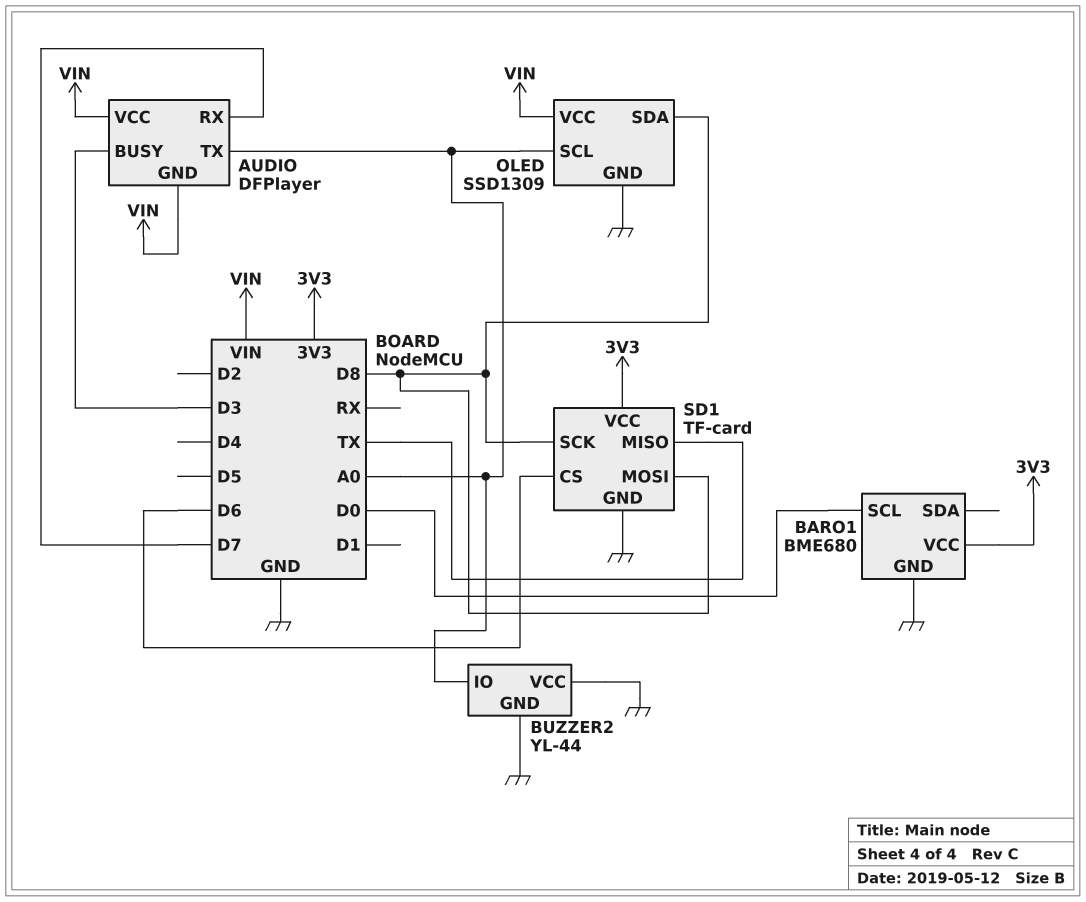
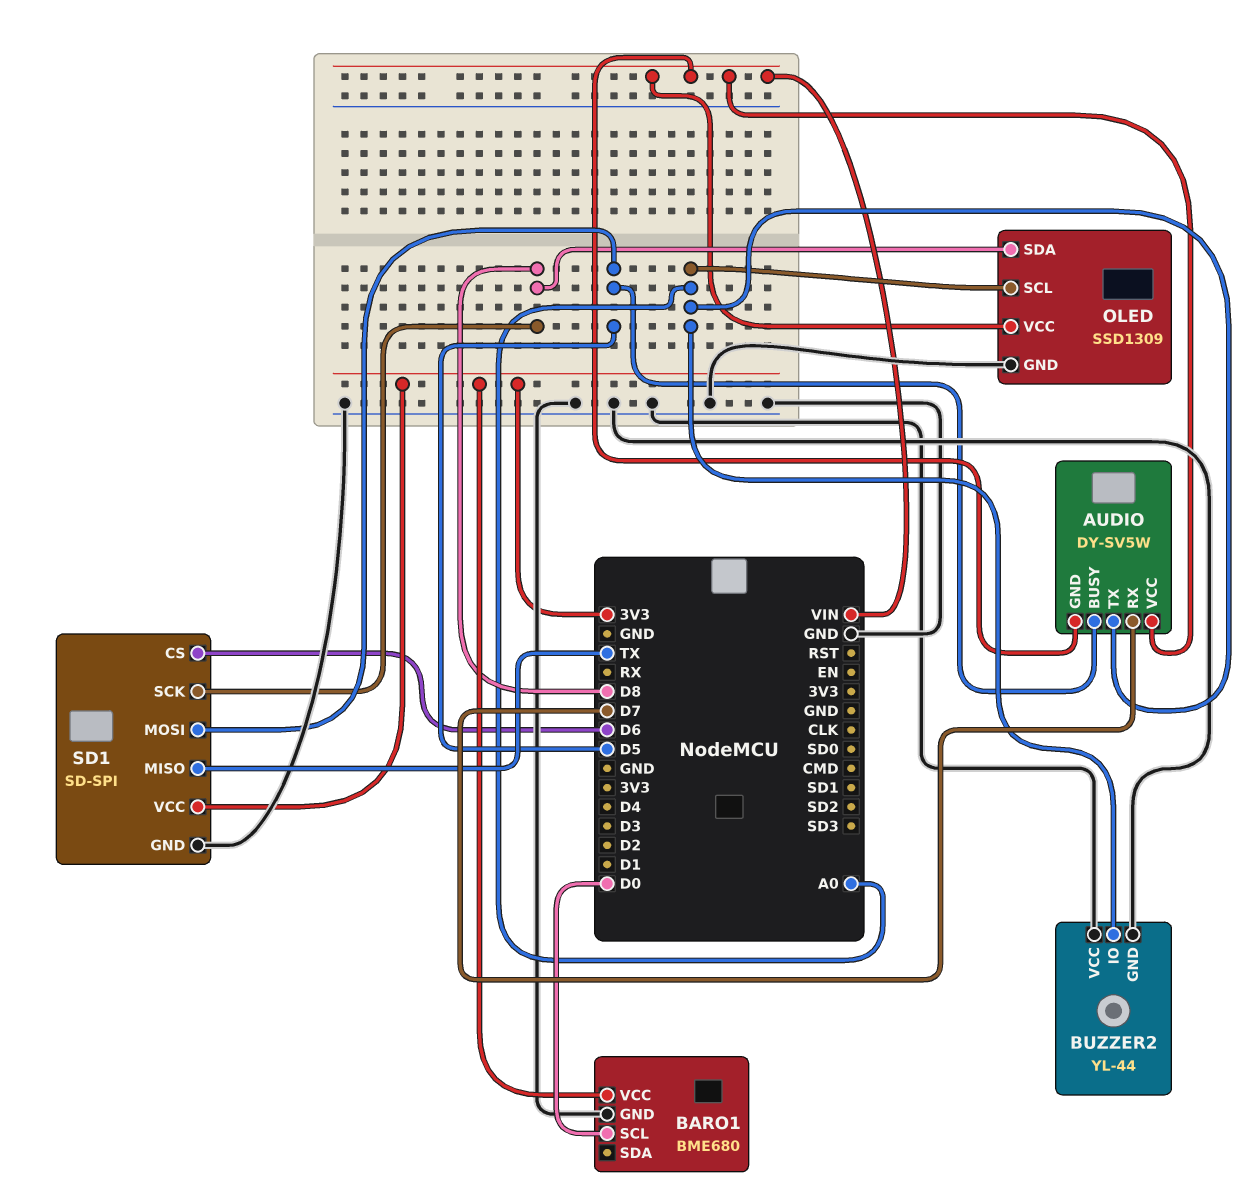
AUDIO: DFPlayer -> DY-SV5W
AUDIO pin BUSY: D3 -> D5
SD1: TF-card -> SD-SPI
SD1 pin MOSI: D8 -> D5

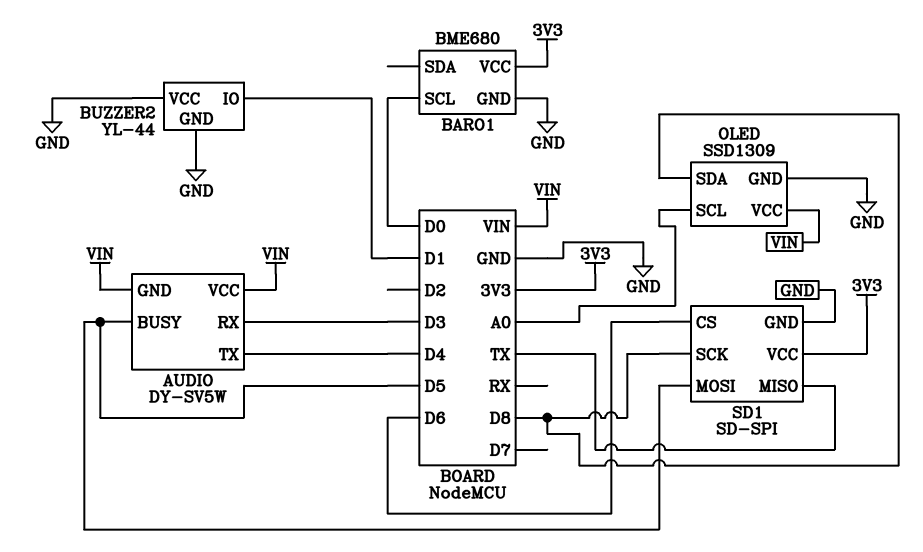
AUDIO pin RX: D7 -> D3
AUDIO pin TX: A0 -> D4
BUZZER2 pin IO: A0 -> D1

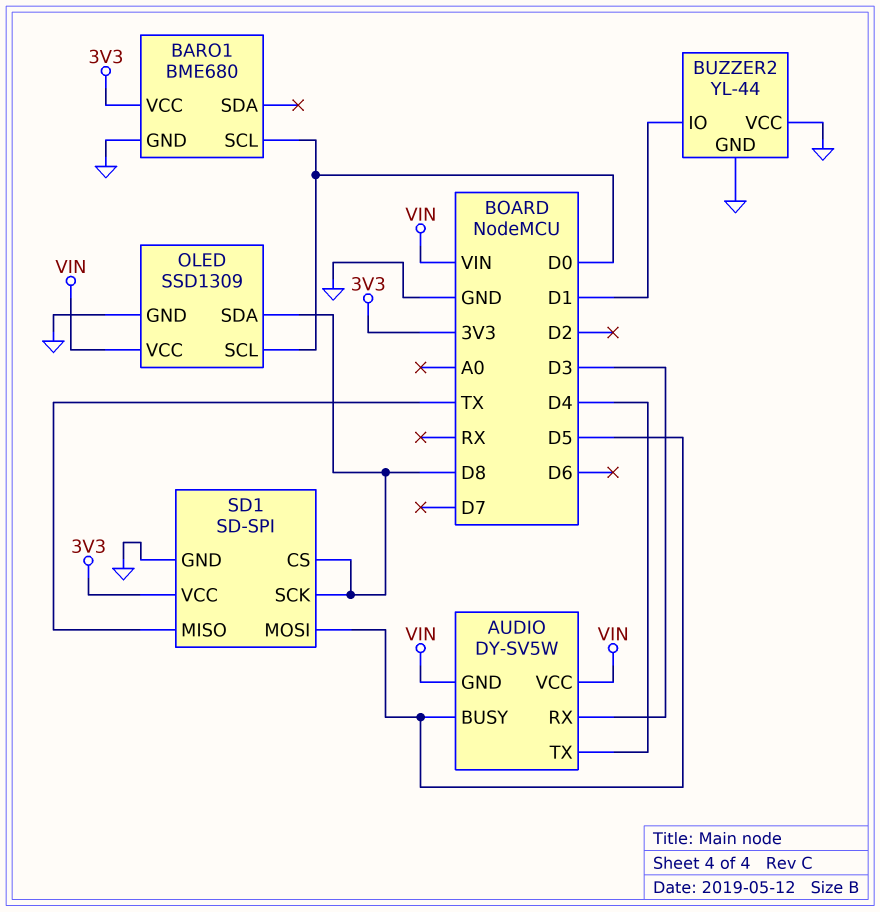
OLED pin SCL: A0 -> D0
SD1 pin CS: D6 -> D8

